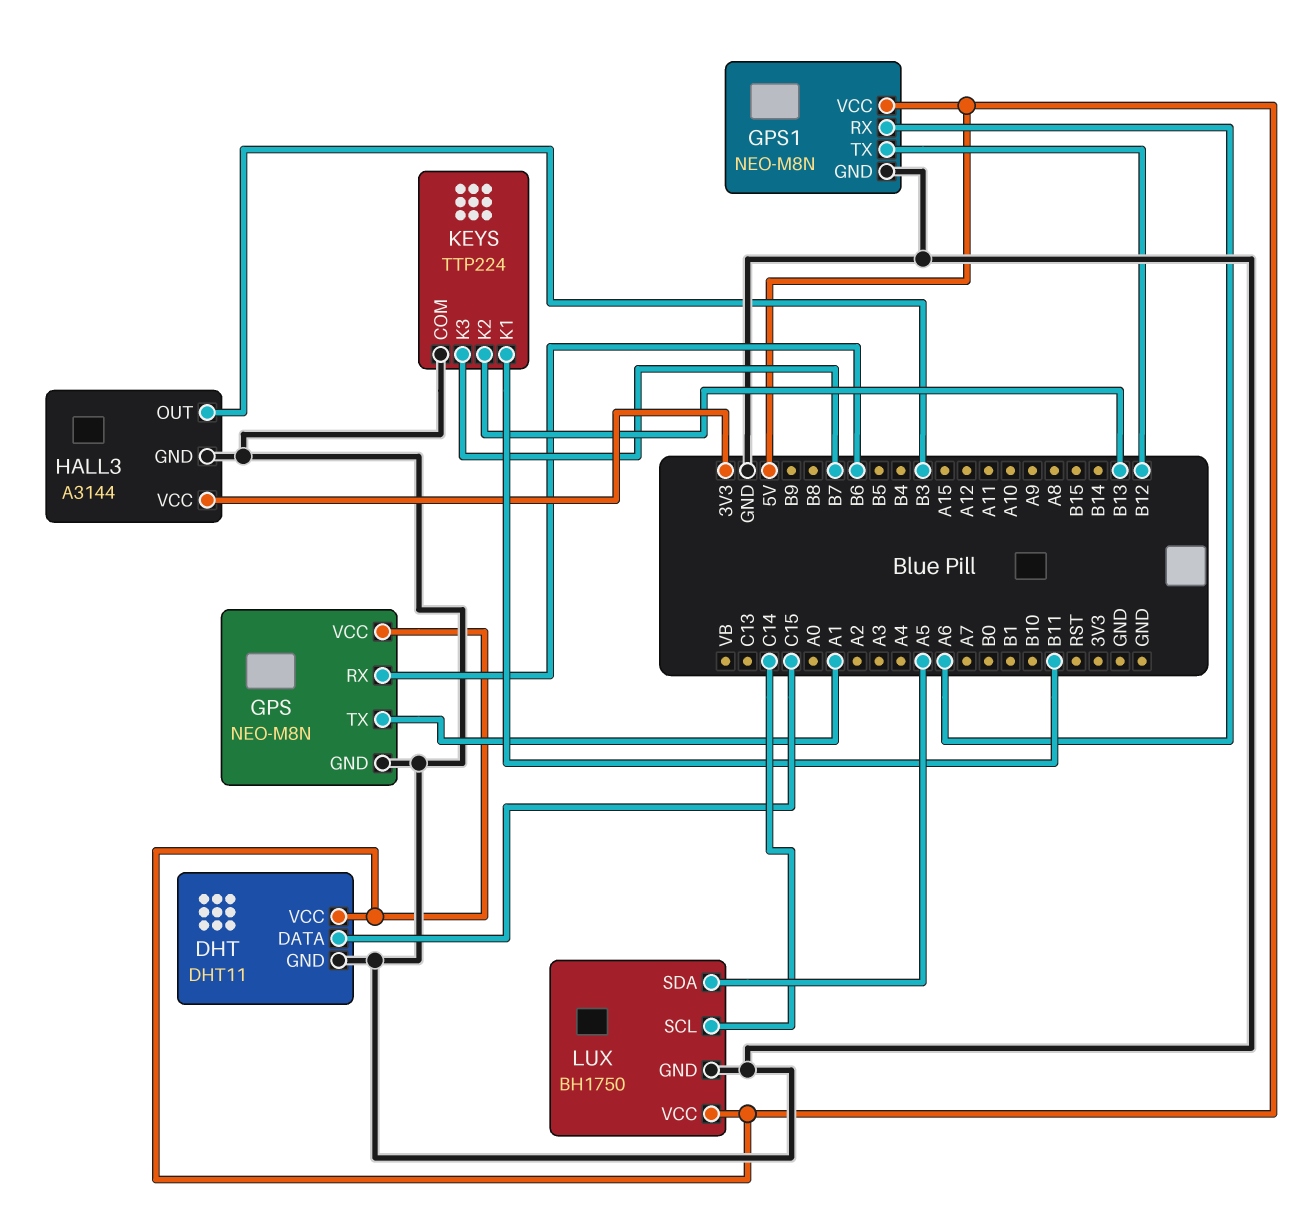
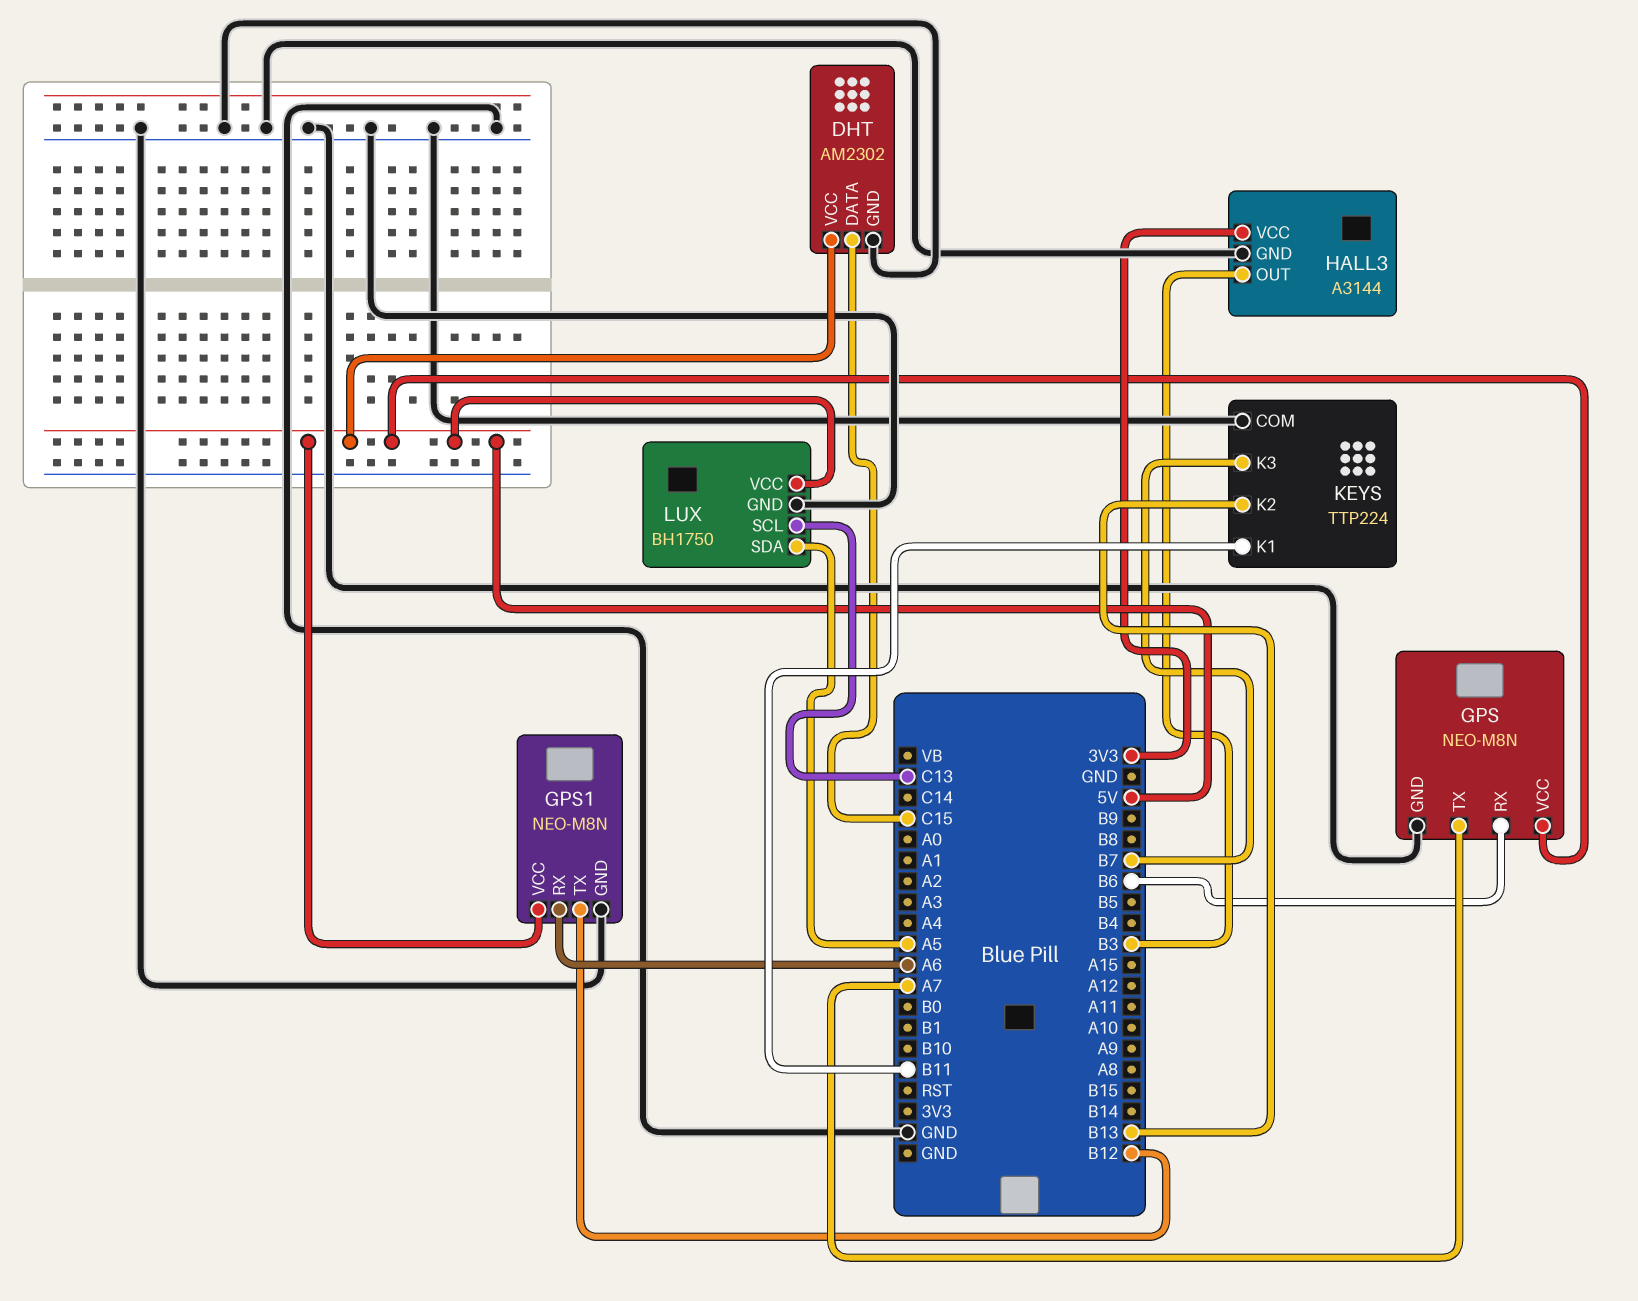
DHT: DHT11 -> AM2302
GPS pin TX: A1 -> A7
LUX pin SCL: C14 -> C13

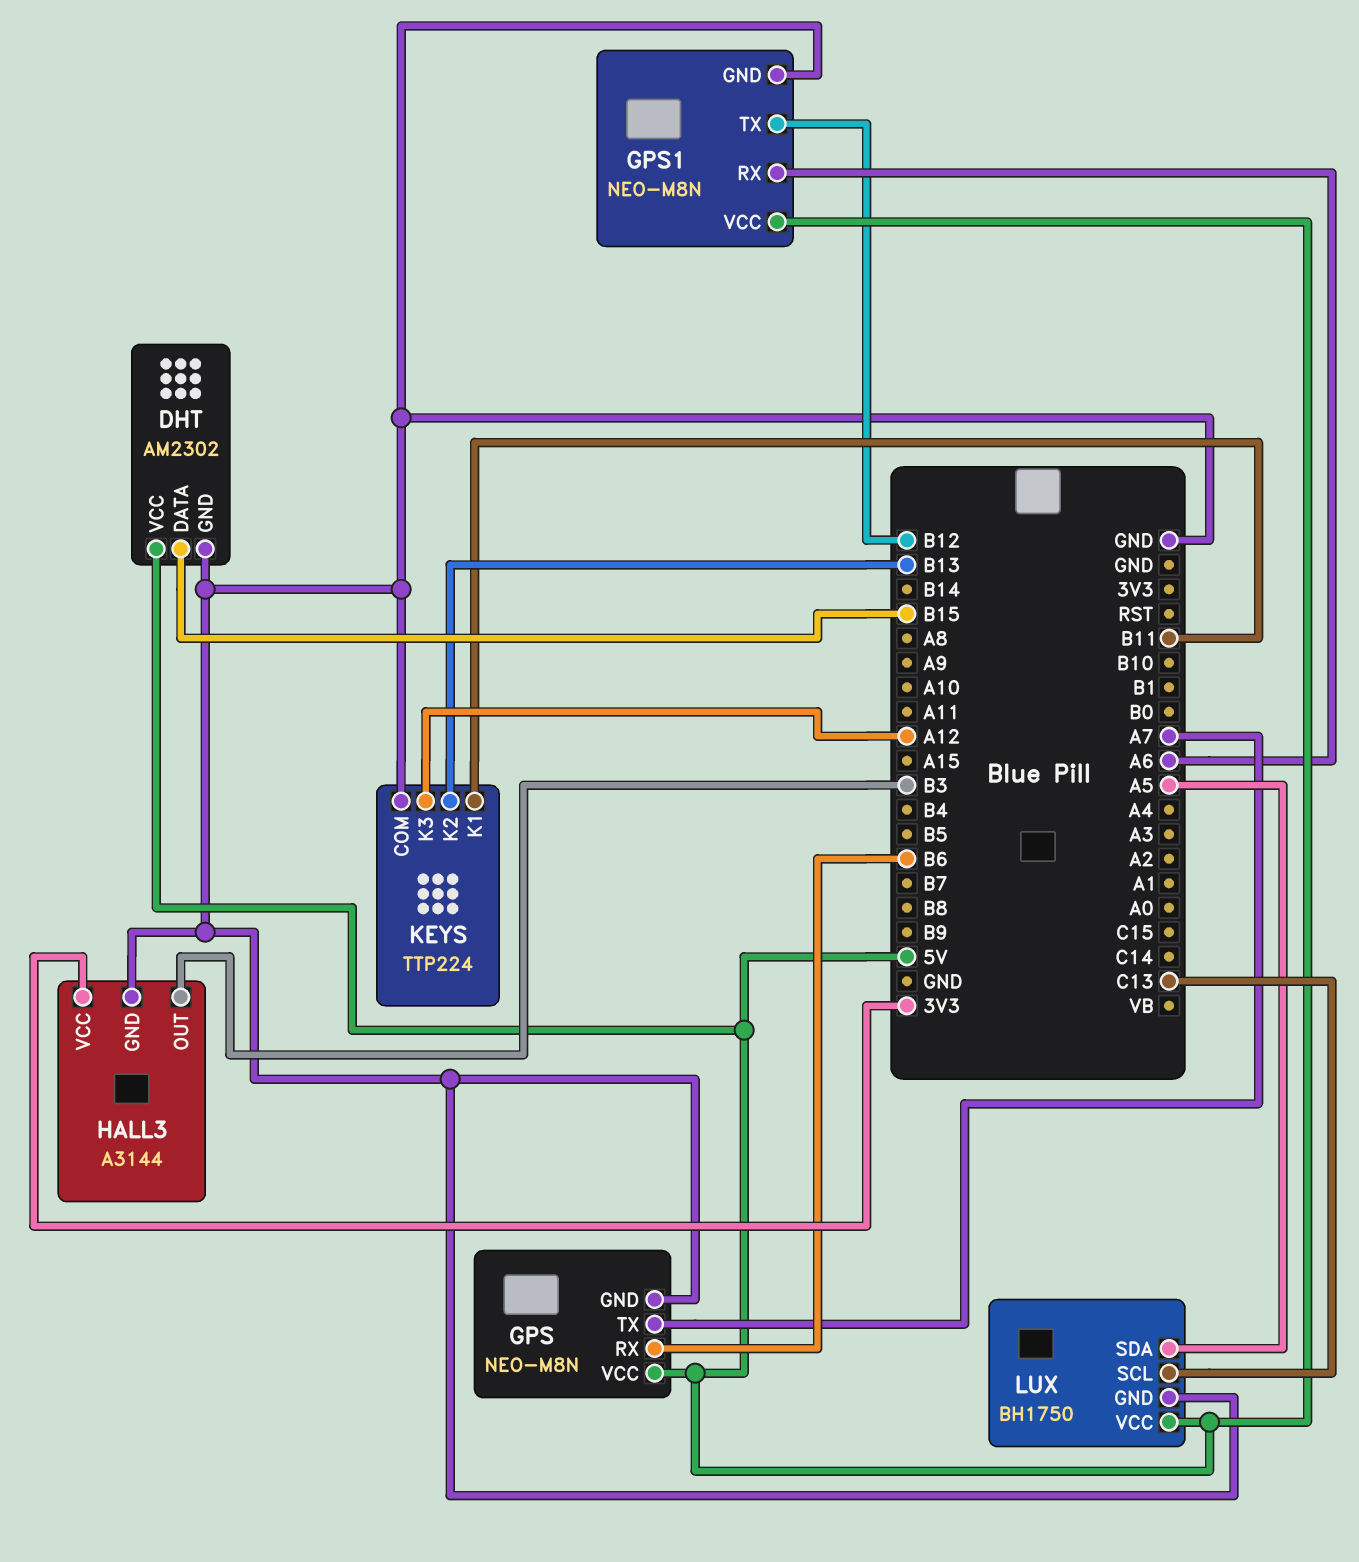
DHT pin DATA: C15 -> B15
KEYS pin K3: B7 -> A12

